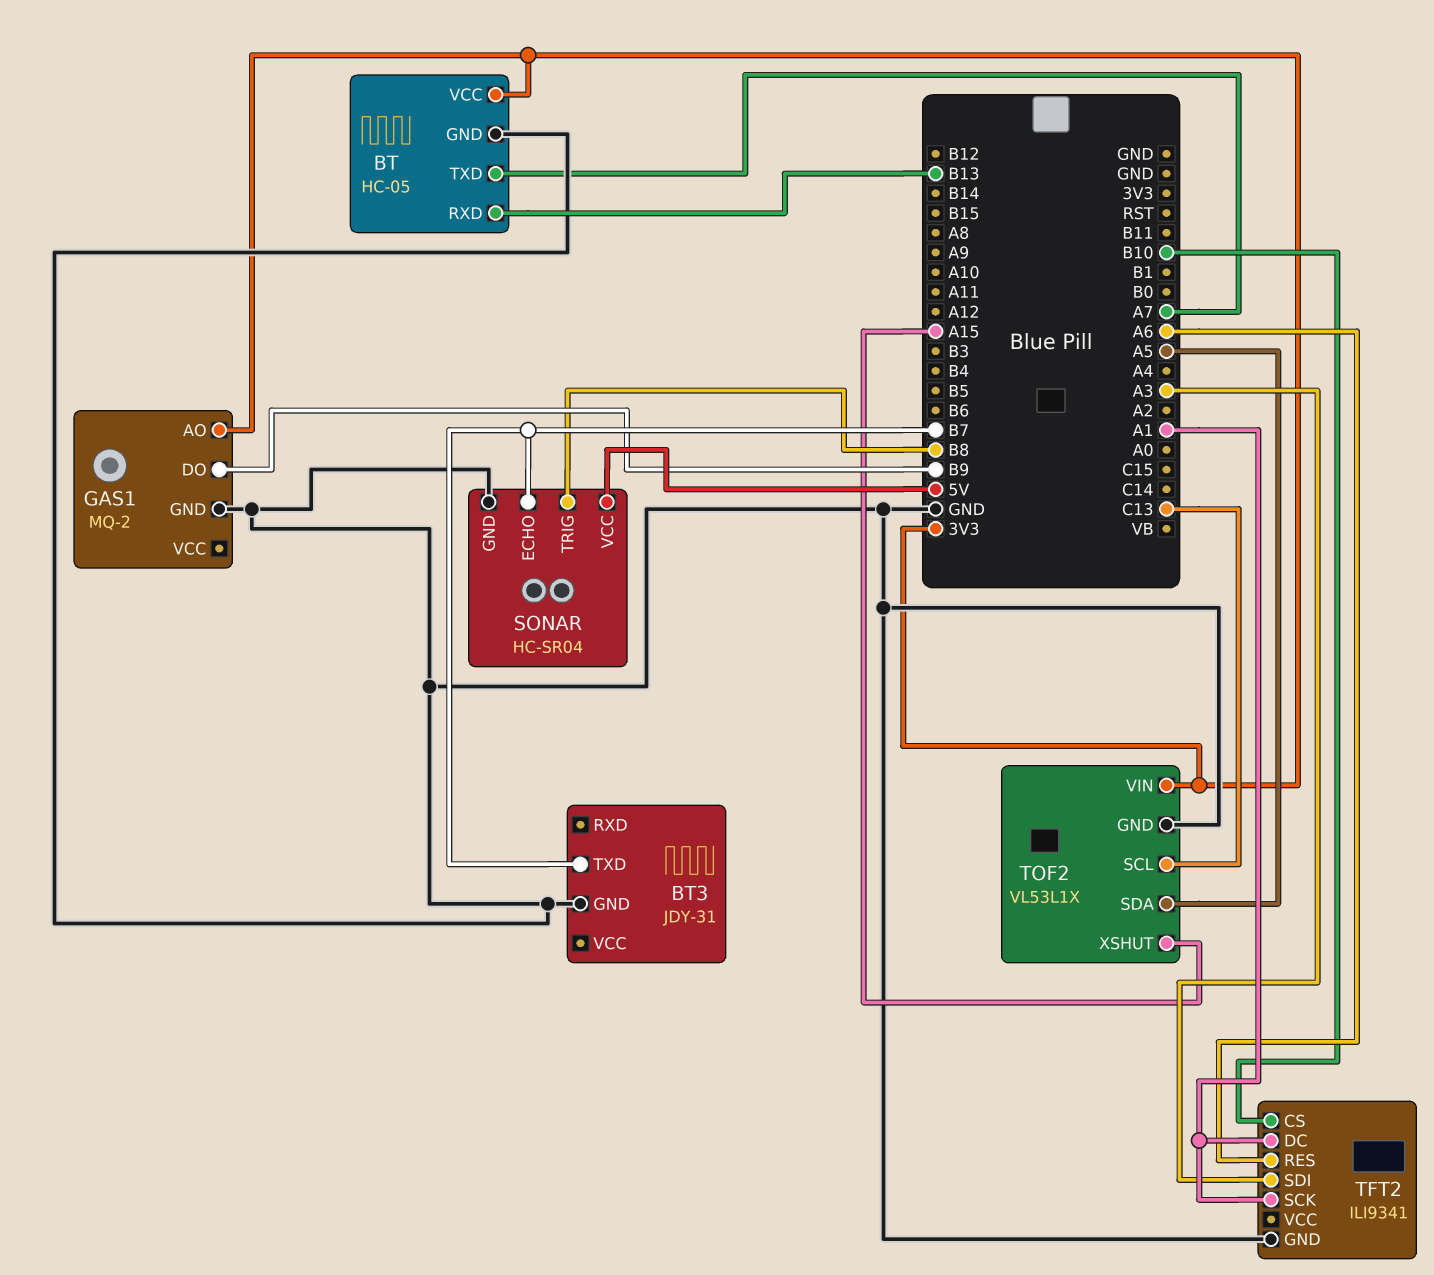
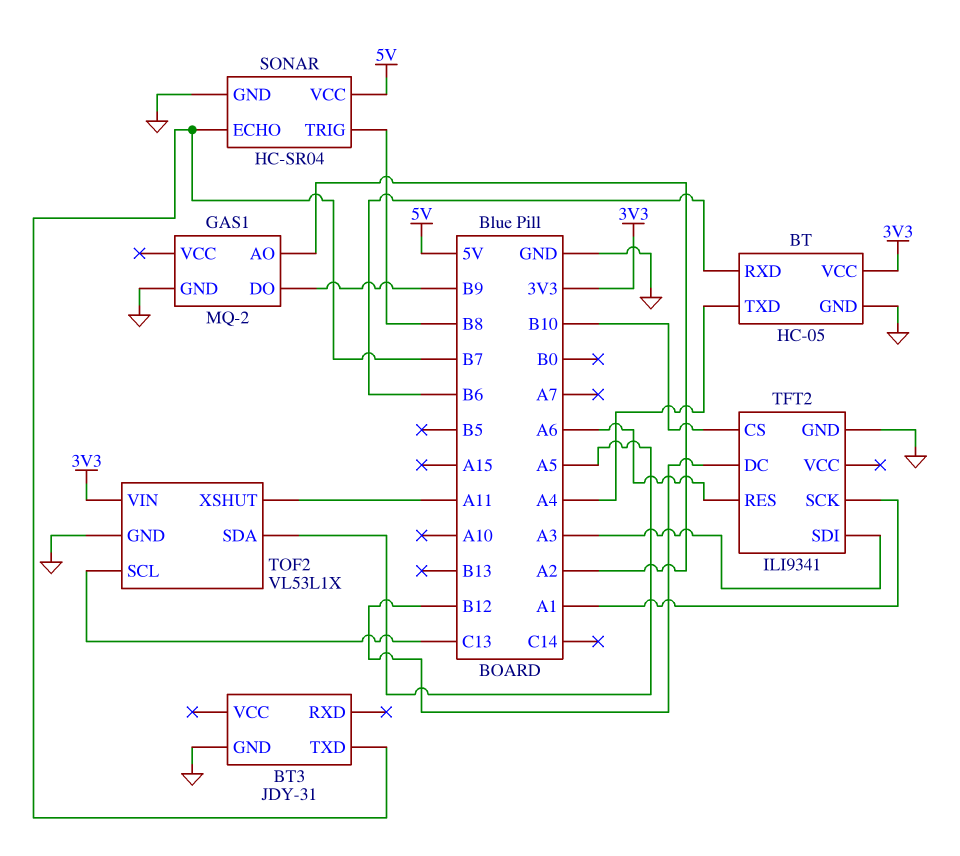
BT pin RXD: B13 -> B6
BT pin TXD: A7 -> A4
GAS1 pin AO: 3V3 -> A2
TFT2 pin DC: A1 -> B12
TOF2 pin XSHUT: A15 -> A11

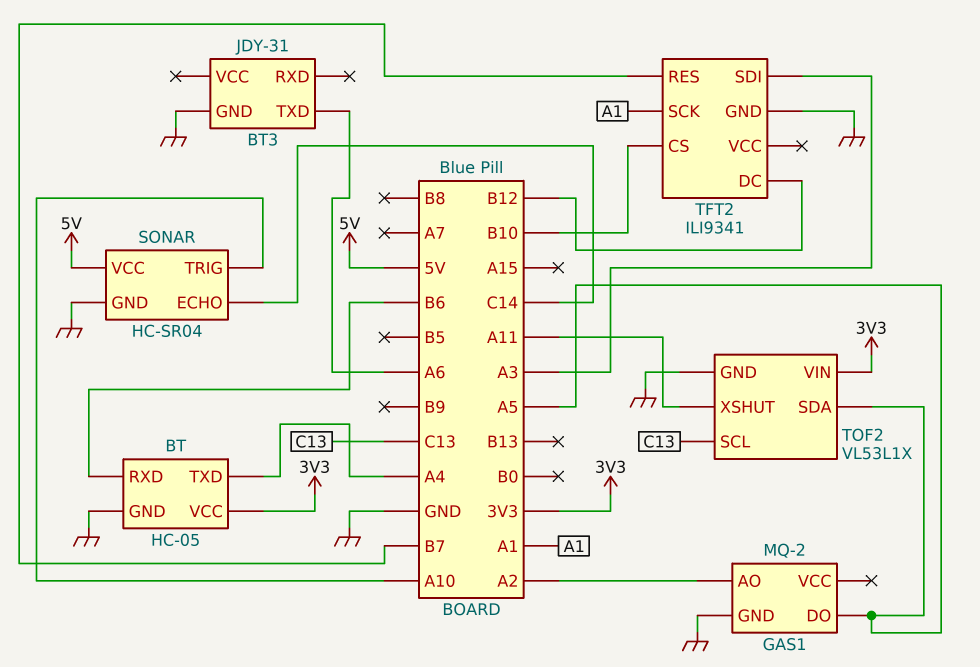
BT3 pin TXD: B7 -> A6
GAS1 pin DO: B9 -> A5
SONAR pin ECHO: B7 -> C14
SONAR pin TRIG: B8 -> A10
TFT2 pin RES: A6 -> B7

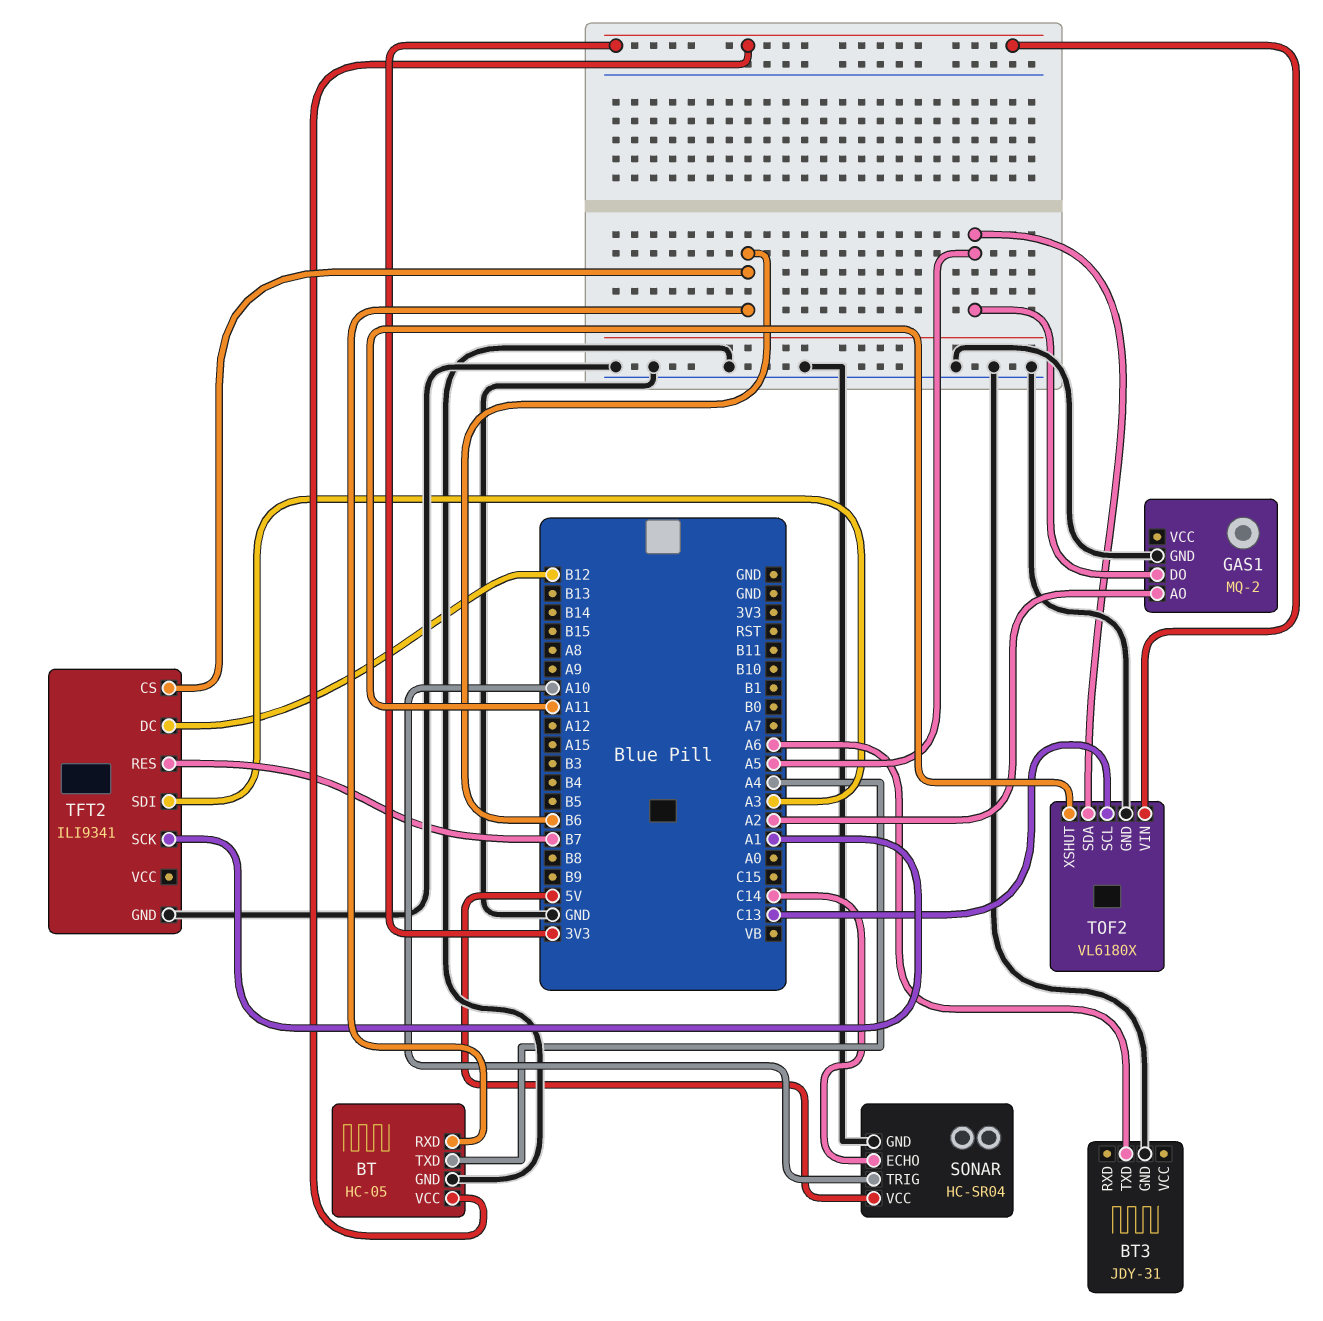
TFT2 pin CS: B10 -> B6
TOF2: VL53L1X -> VL6180X

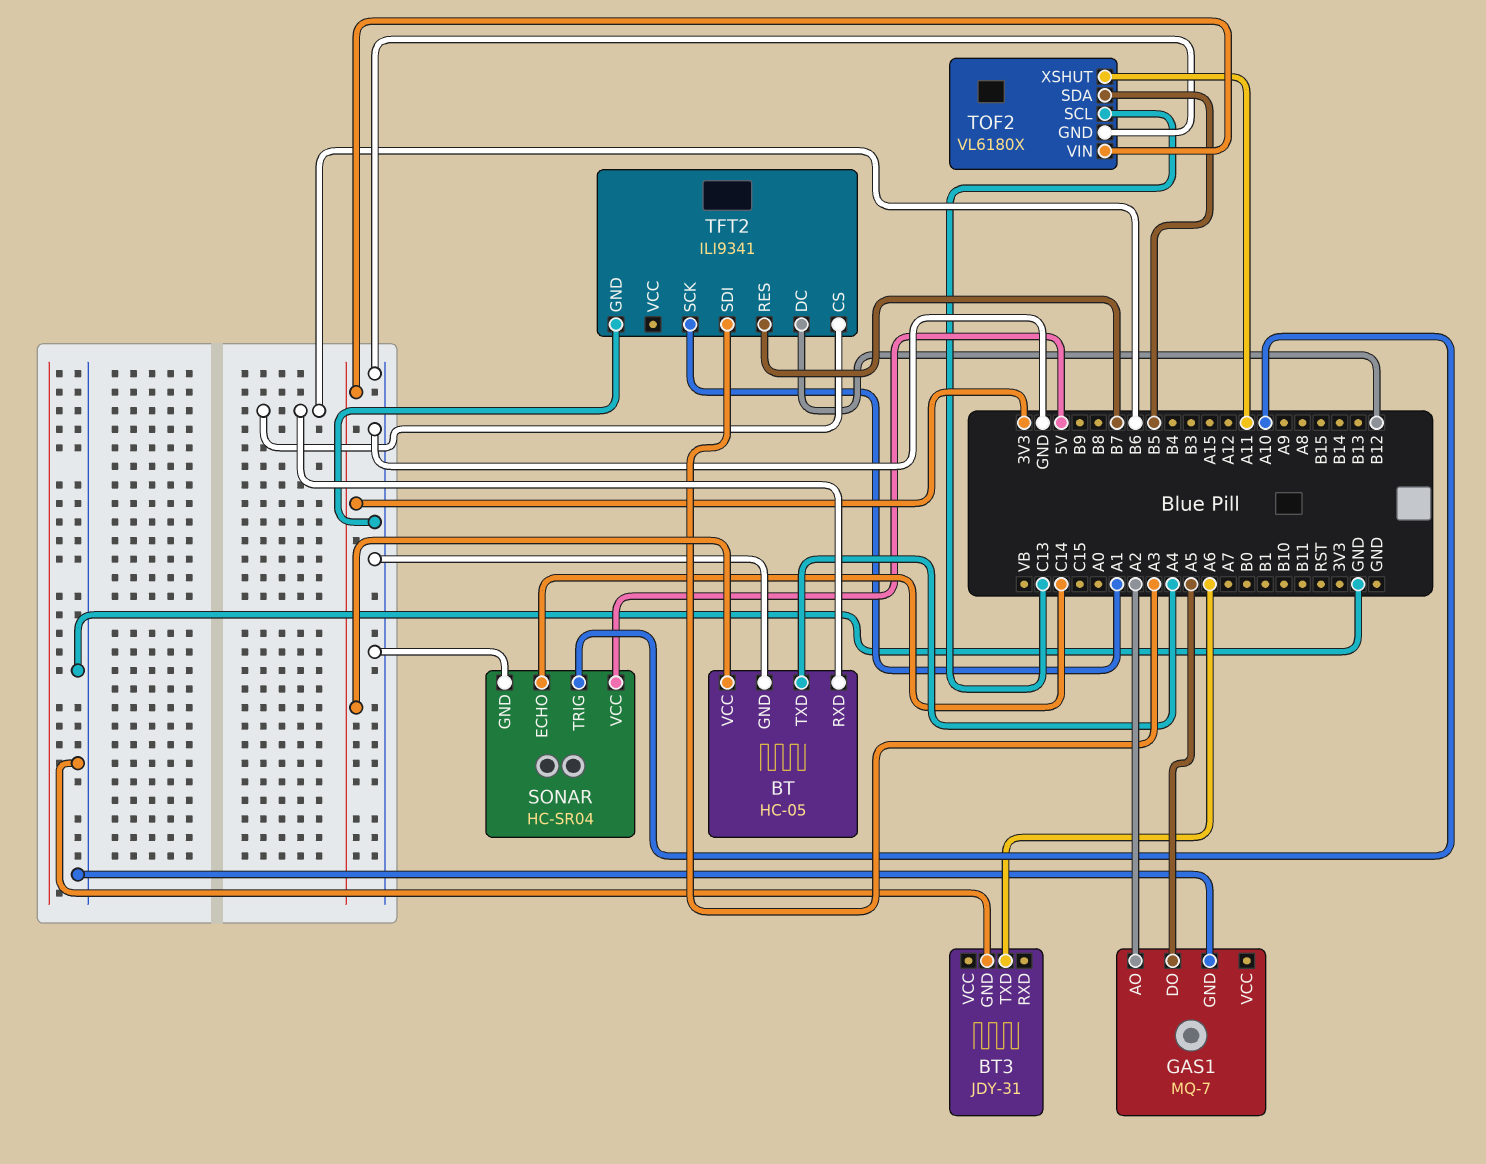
GAS1: MQ-2 -> MQ-7
TOF2 pin SDA: A5 -> B5

